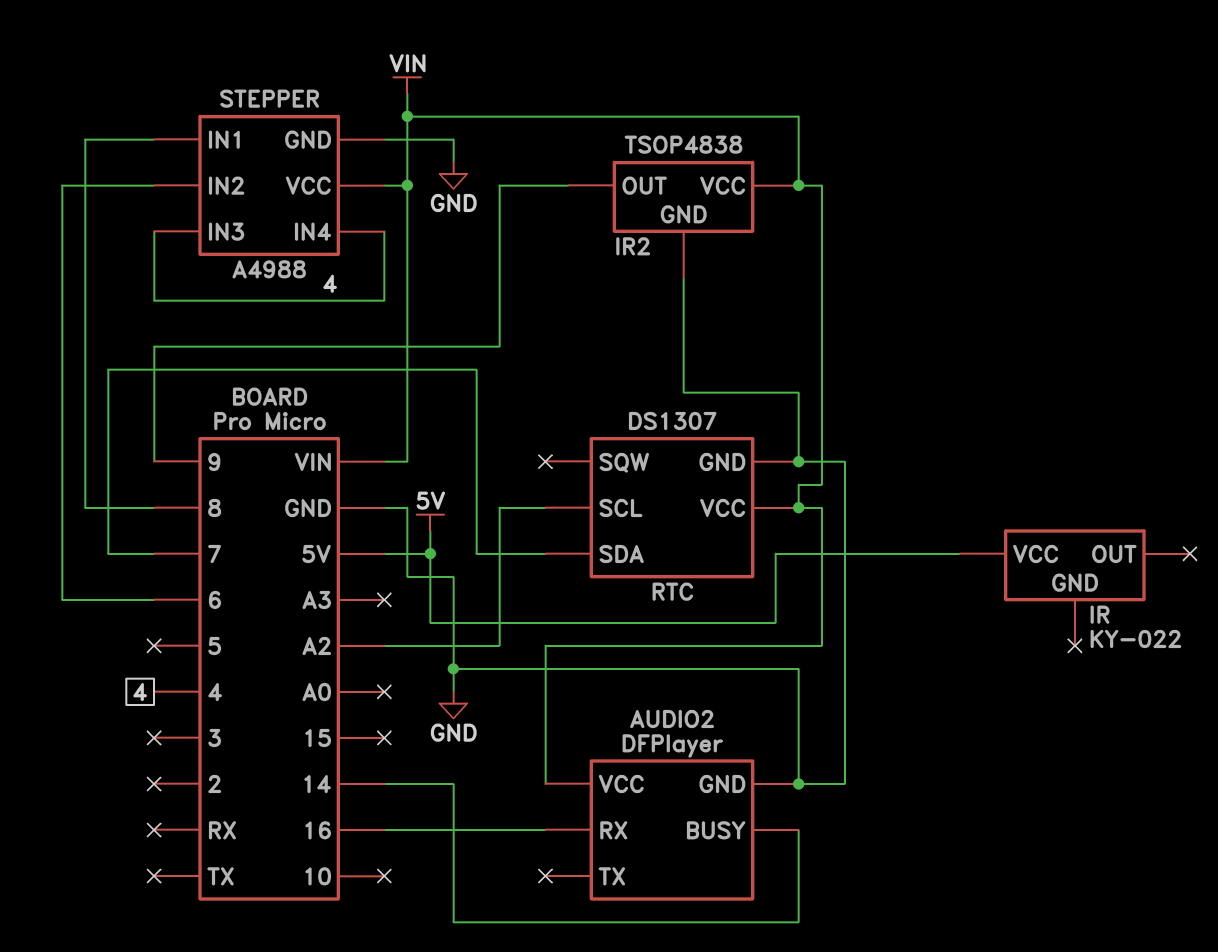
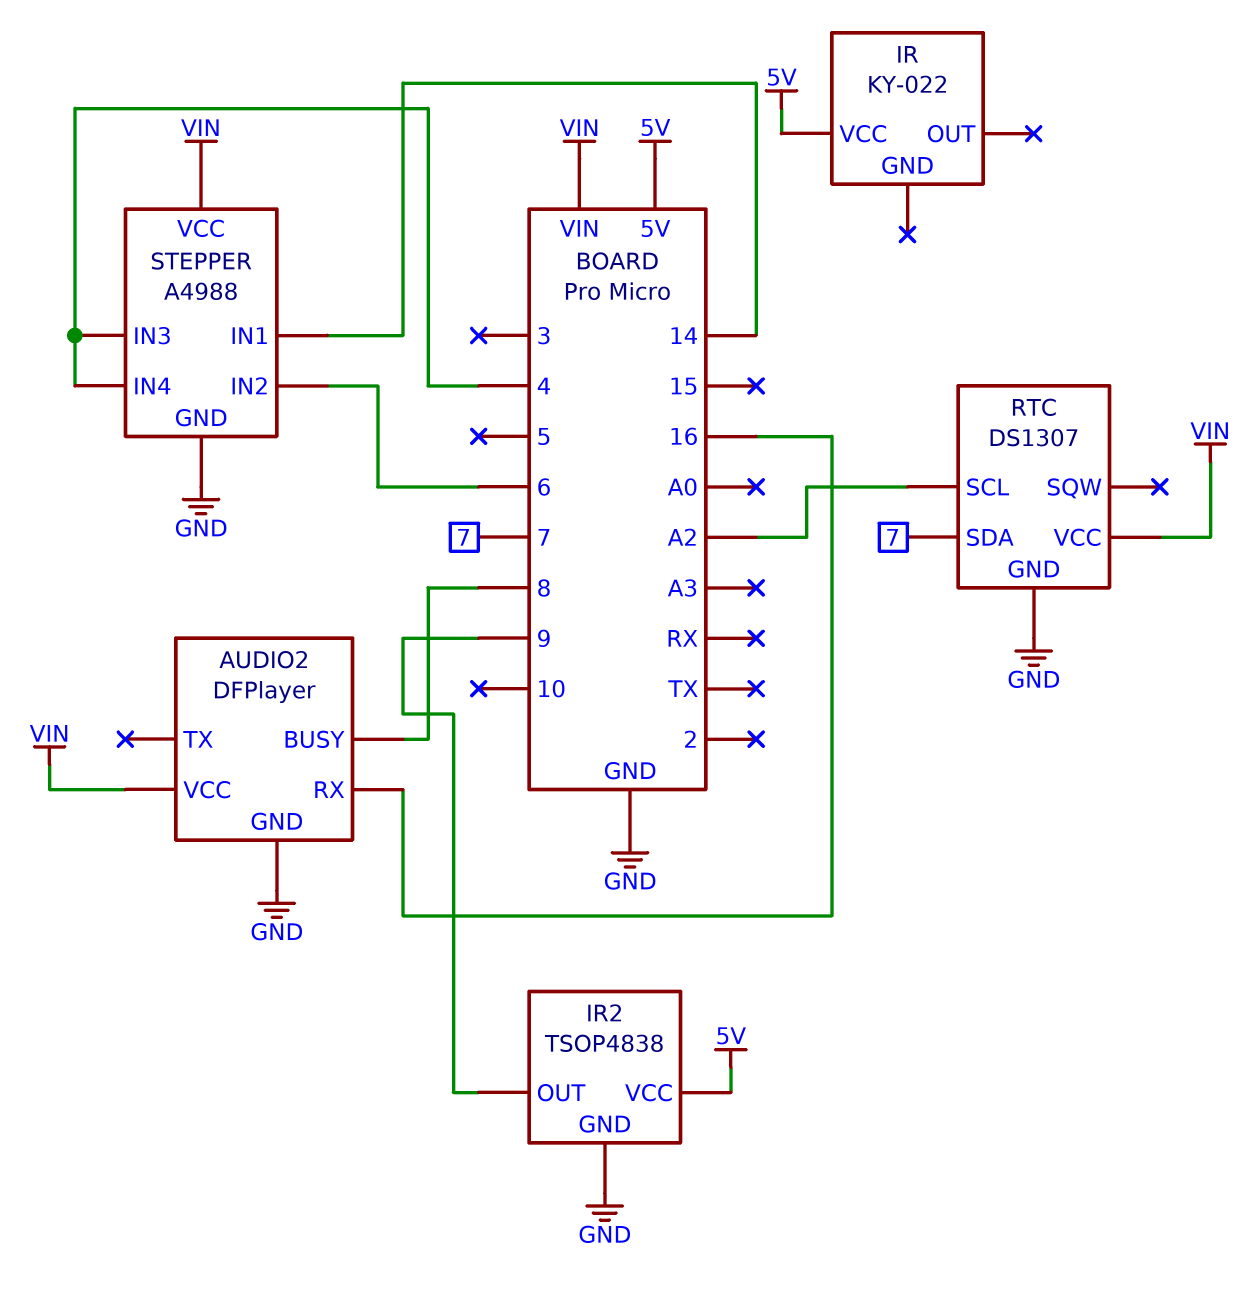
AUDIO2 pin BUSY: 14 -> 8
IR2 pin VCC: VIN -> 5V
STEPPER pin IN1: 8 -> 14

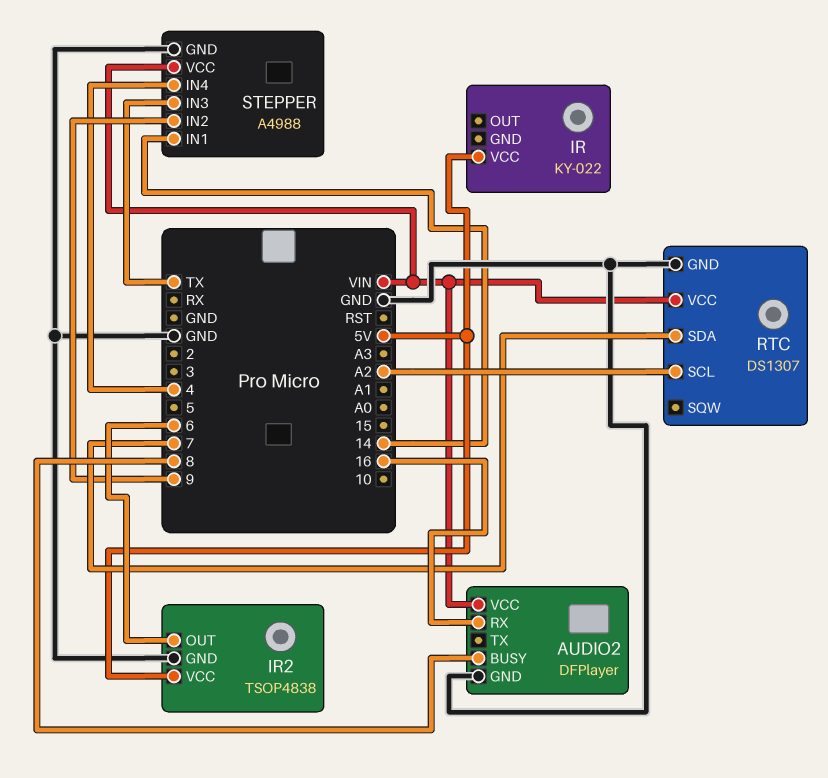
IR2 pin OUT: 9 -> 6
STEPPER pin IN2: 6 -> 9
STEPPER pin IN3: 4 -> TX

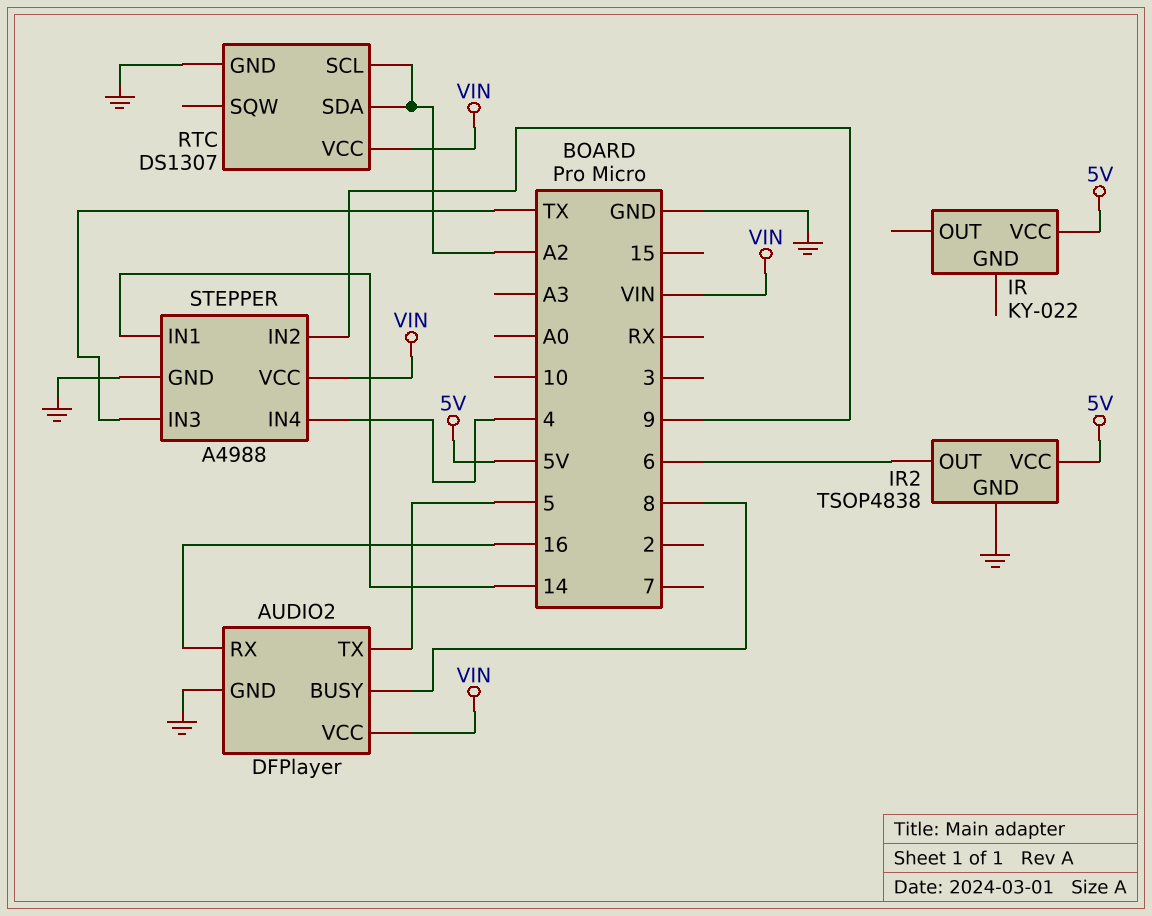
AUDIO2 pin TX: none -> 5
RTC pin SDA: 7 -> A2

